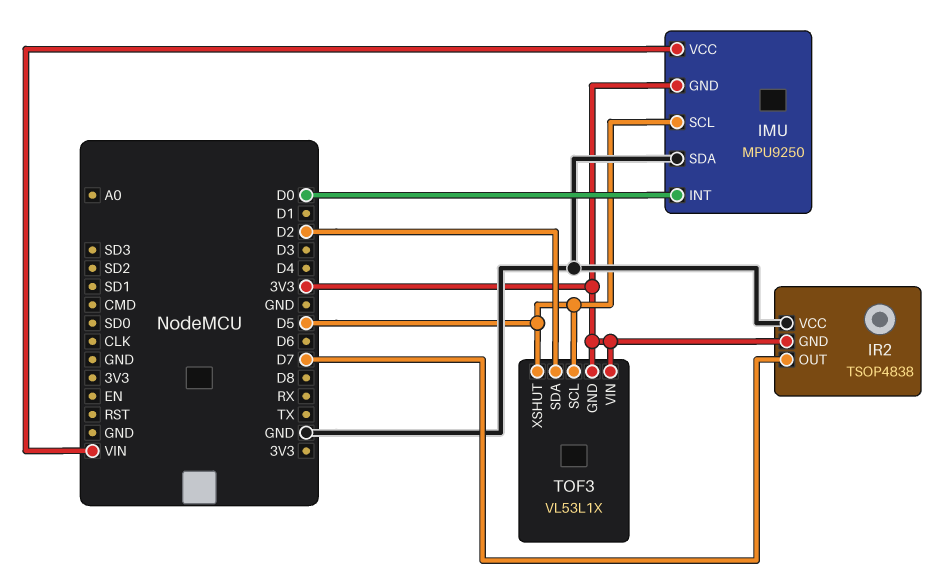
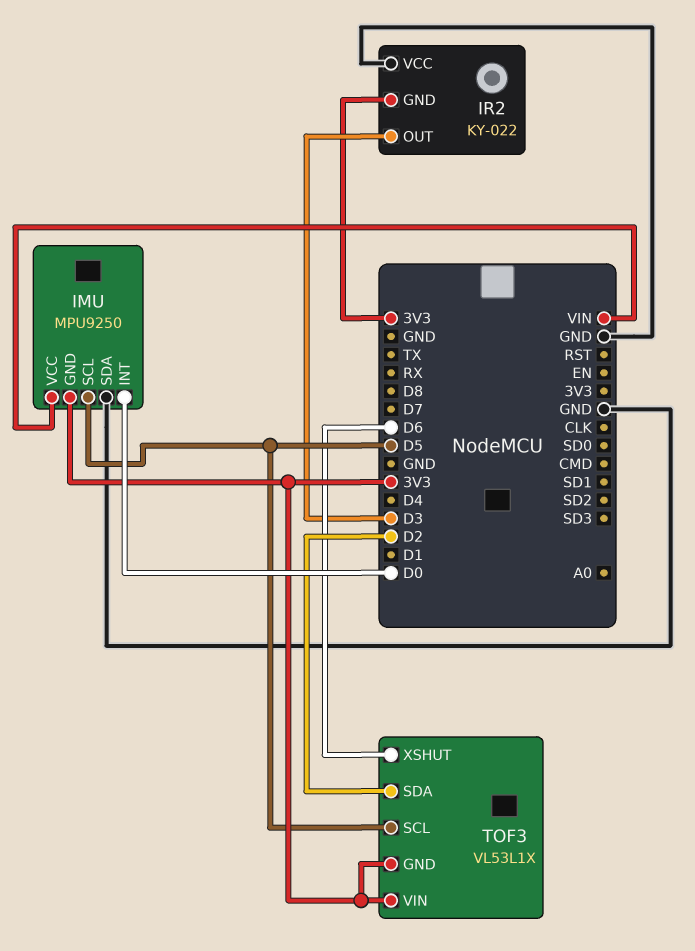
IR2: TSOP4838 -> KY-022
IR2 pin OUT: D7 -> D3
TOF3 pin XSHUT: D5 -> D6

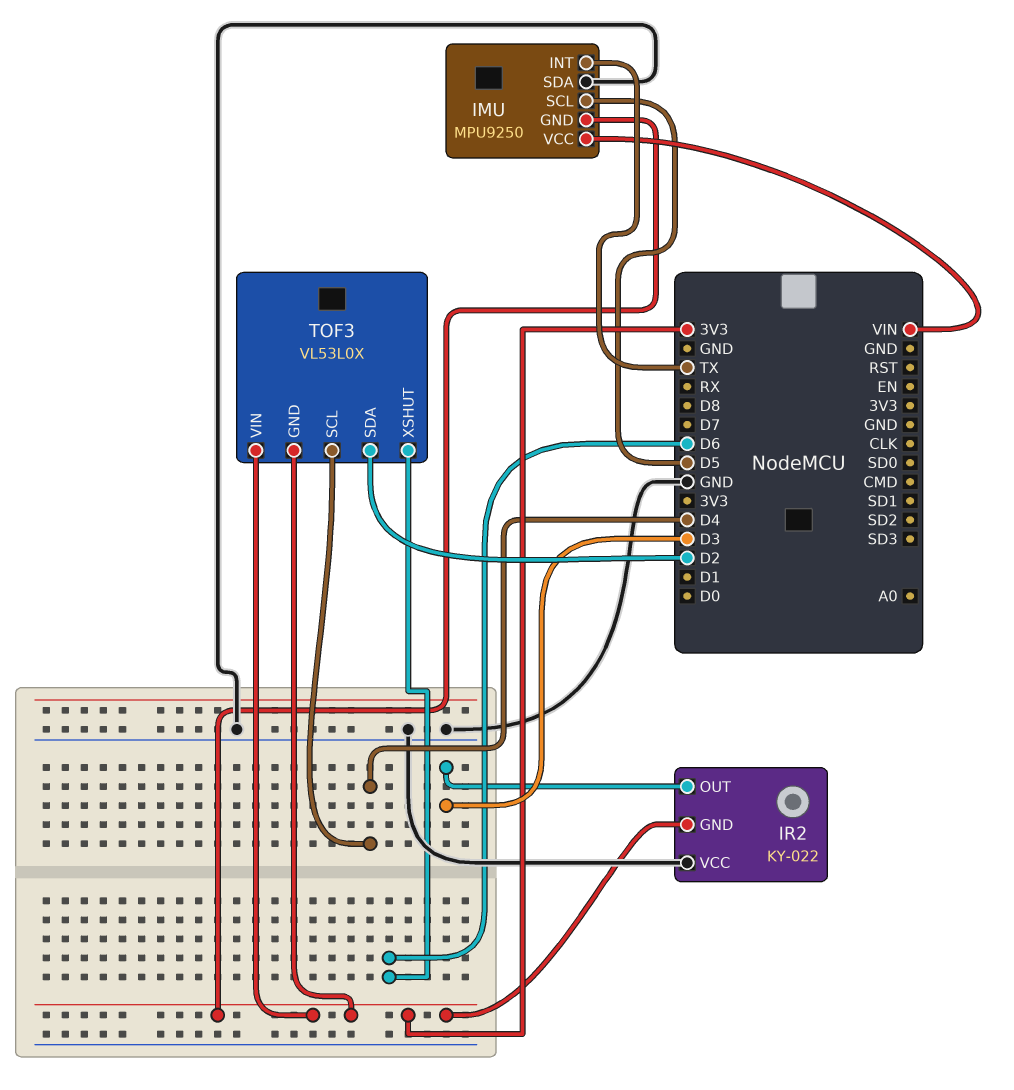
IMU pin INT: D0 -> TX
TOF3: VL53L1X -> VL53L0X
TOF3 pin SCL: D5 -> D4

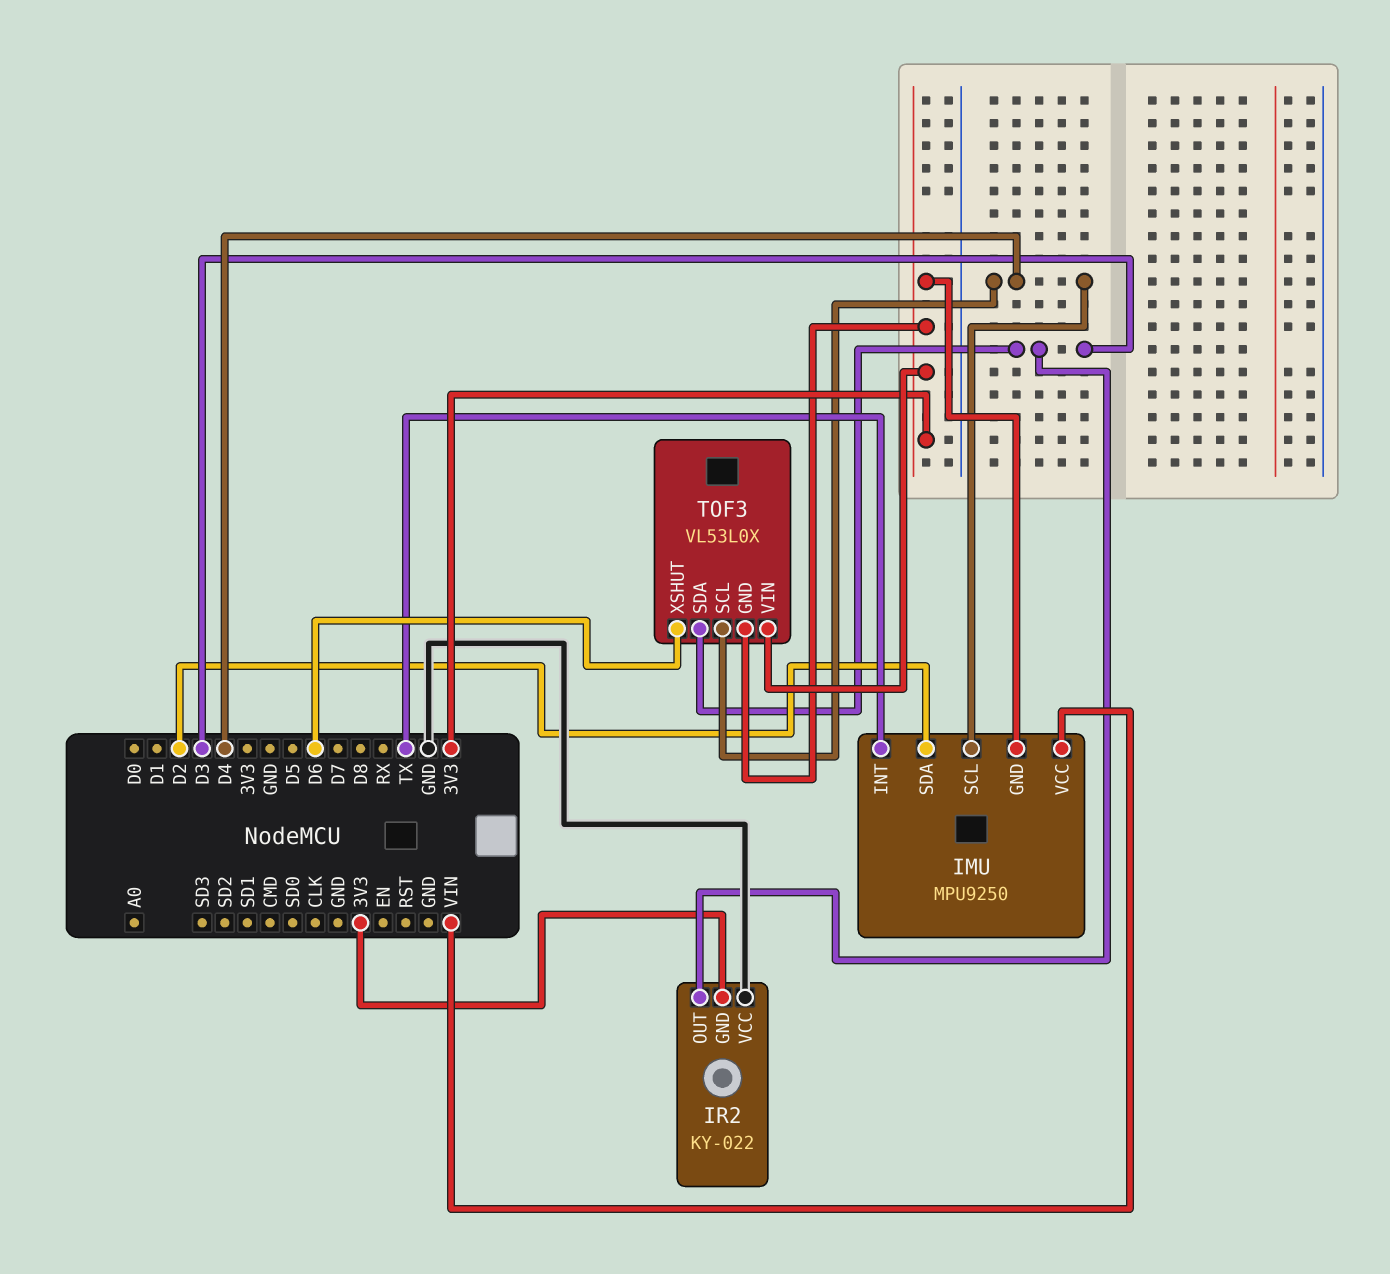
IMU pin SCL: D5 -> D4
IMU pin SDA: GND -> D2
TOF3 pin SDA: D2 -> D3

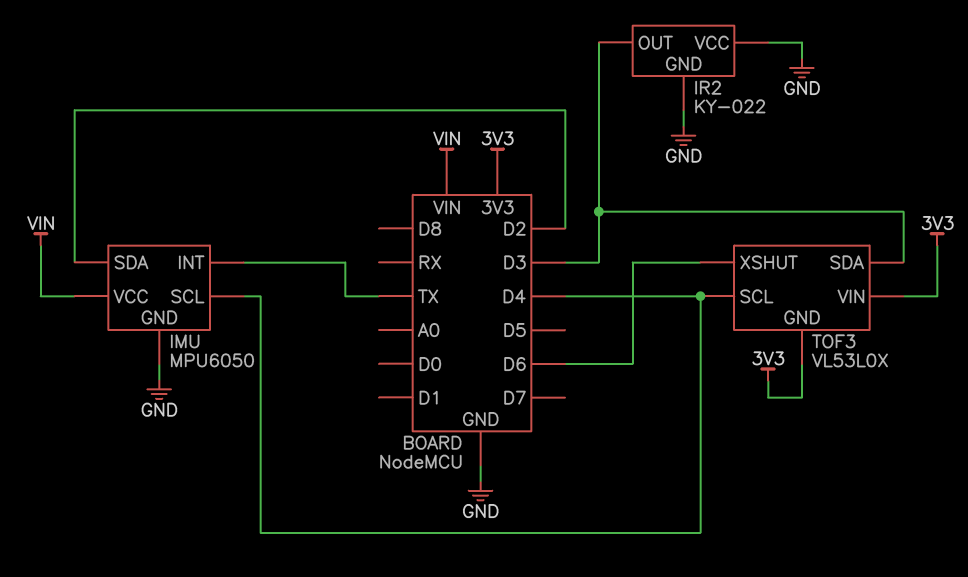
IMU: MPU9250 -> MPU6050
IMU pin GND: 3V3 -> GND
IR2 pin GND: 3V3 -> GND

